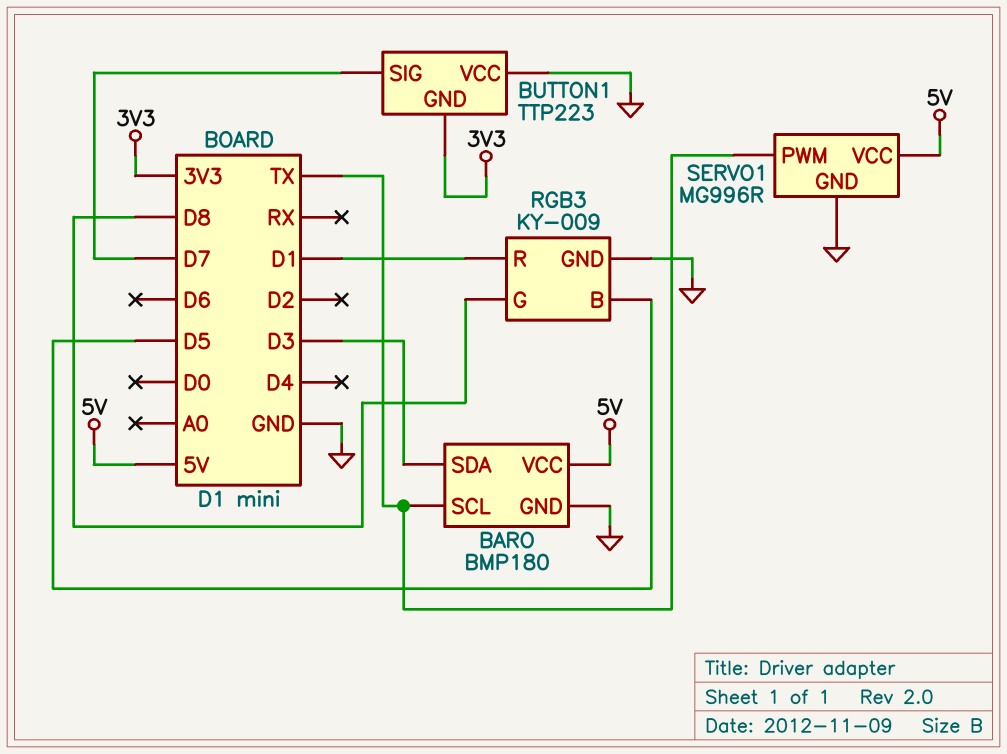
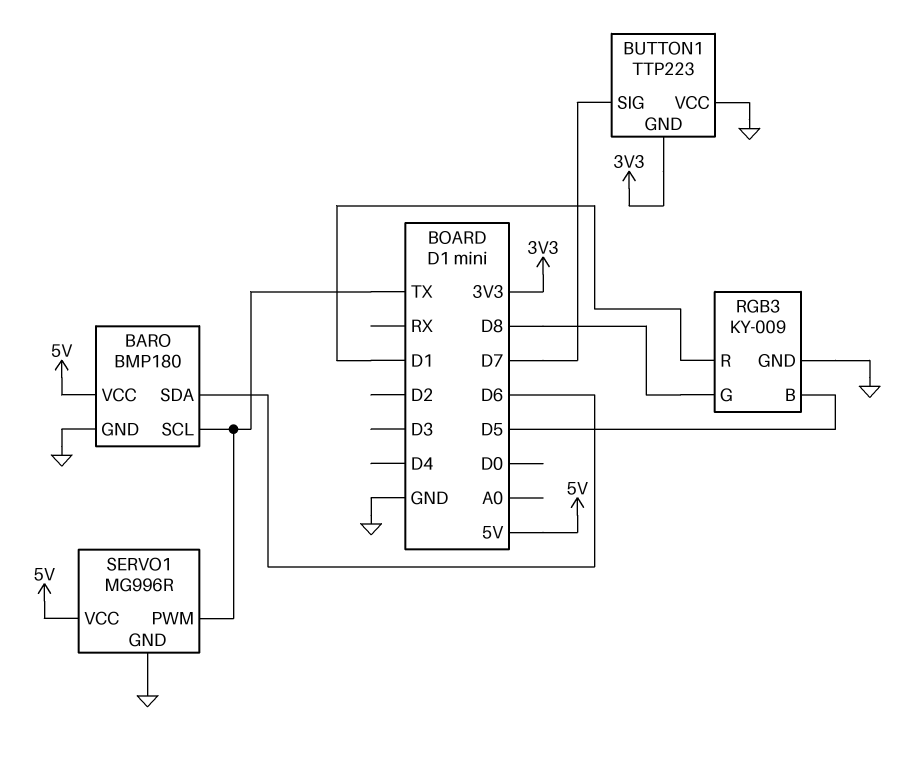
BARO pin SDA: D3 -> D6

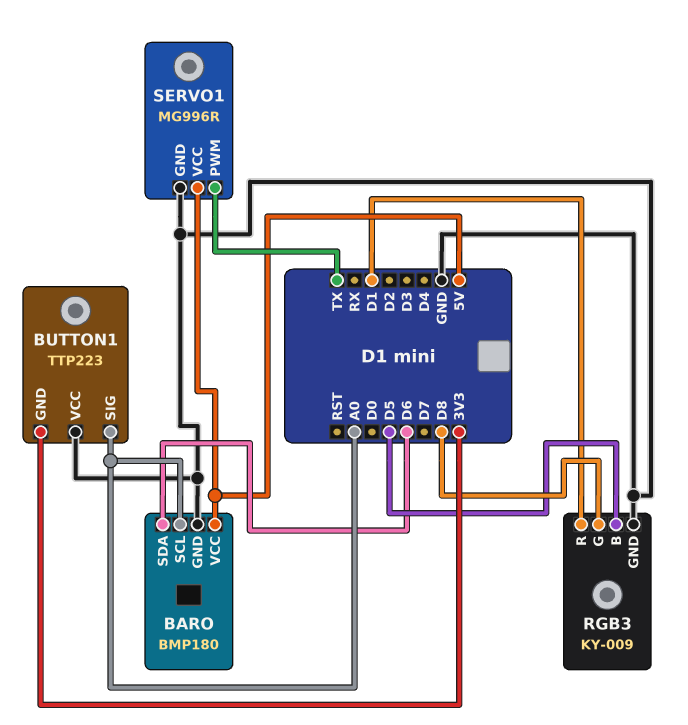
BARO pin SCL: TX -> A0
BUTTON1 pin SIG: D7 -> A0

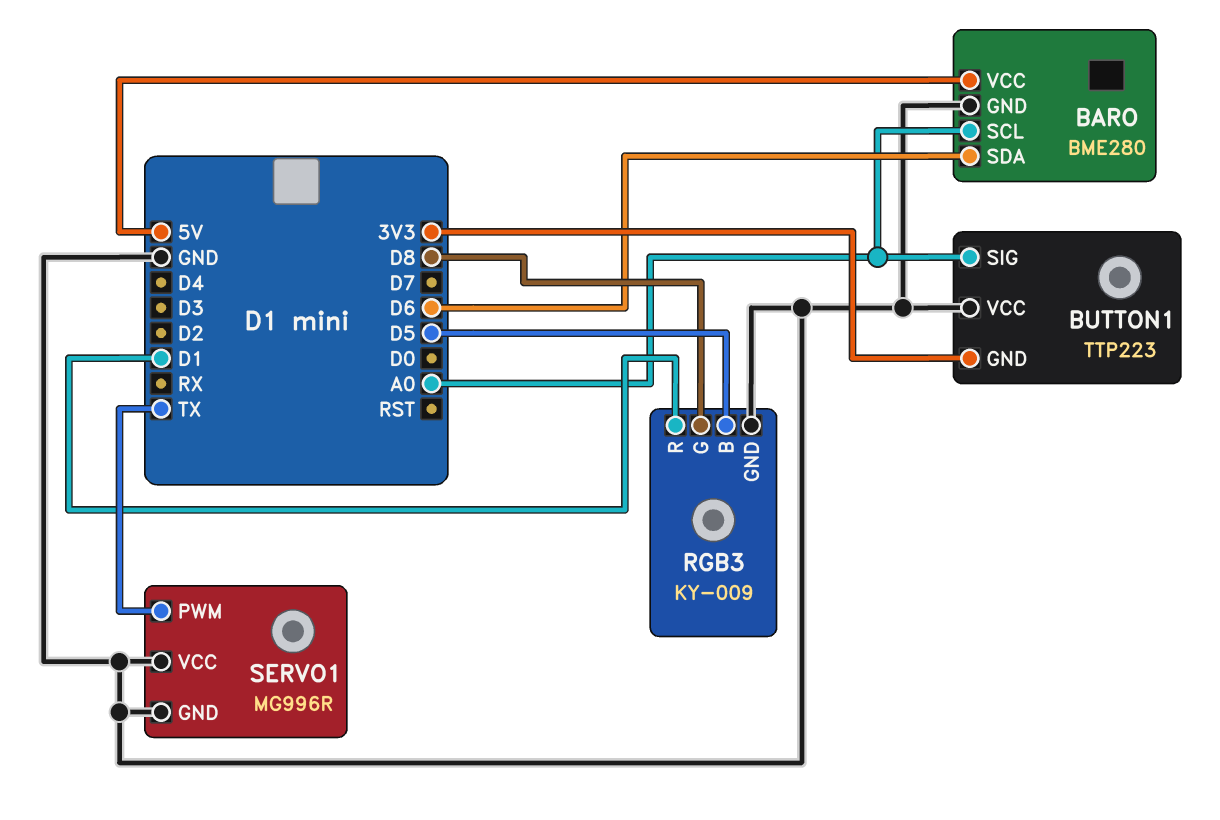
BARO: BMP180 -> BME280
SERVO1 pin VCC: 5V -> GND

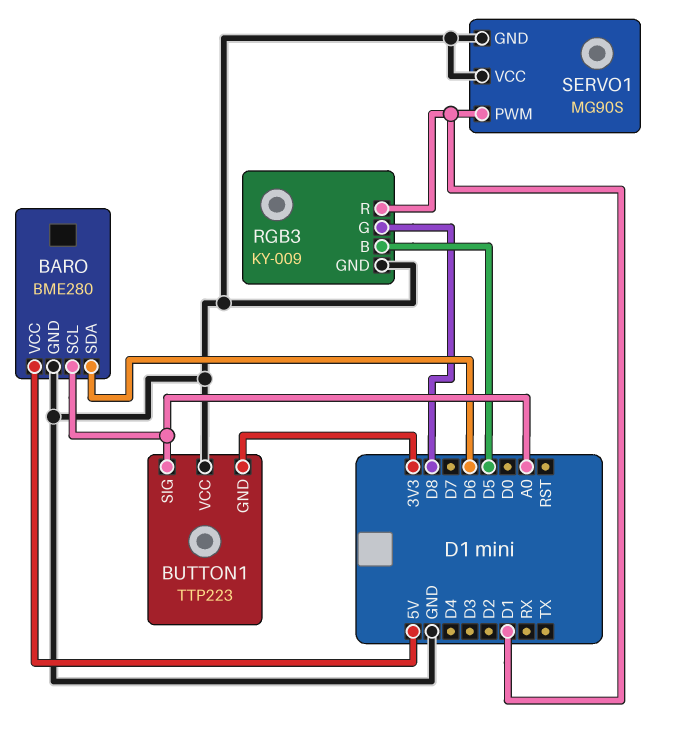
SERVO1: MG996R -> MG90S
SERVO1 pin PWM: TX -> D1

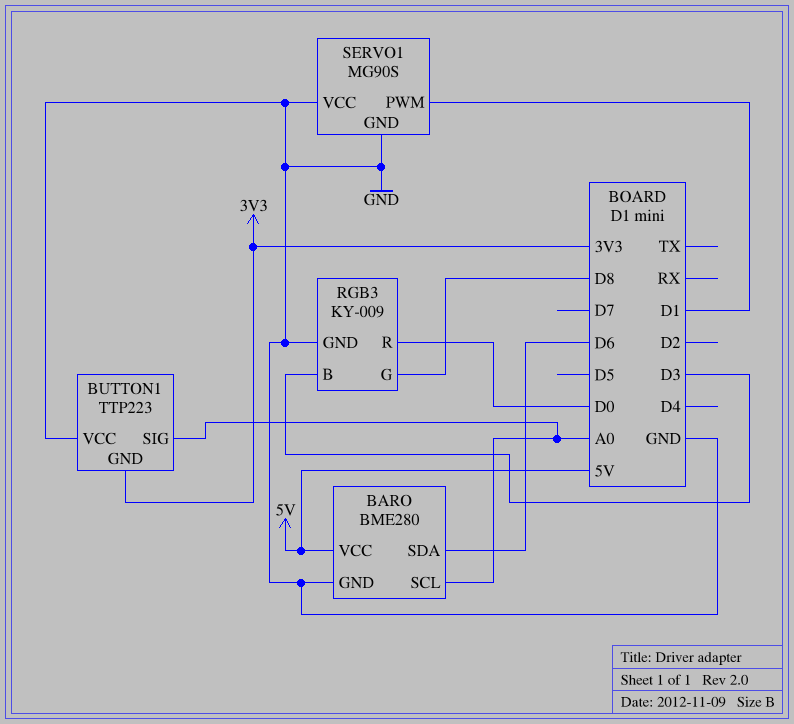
RGB3 pin B: D5 -> D3
RGB3 pin R: D1 -> D0

